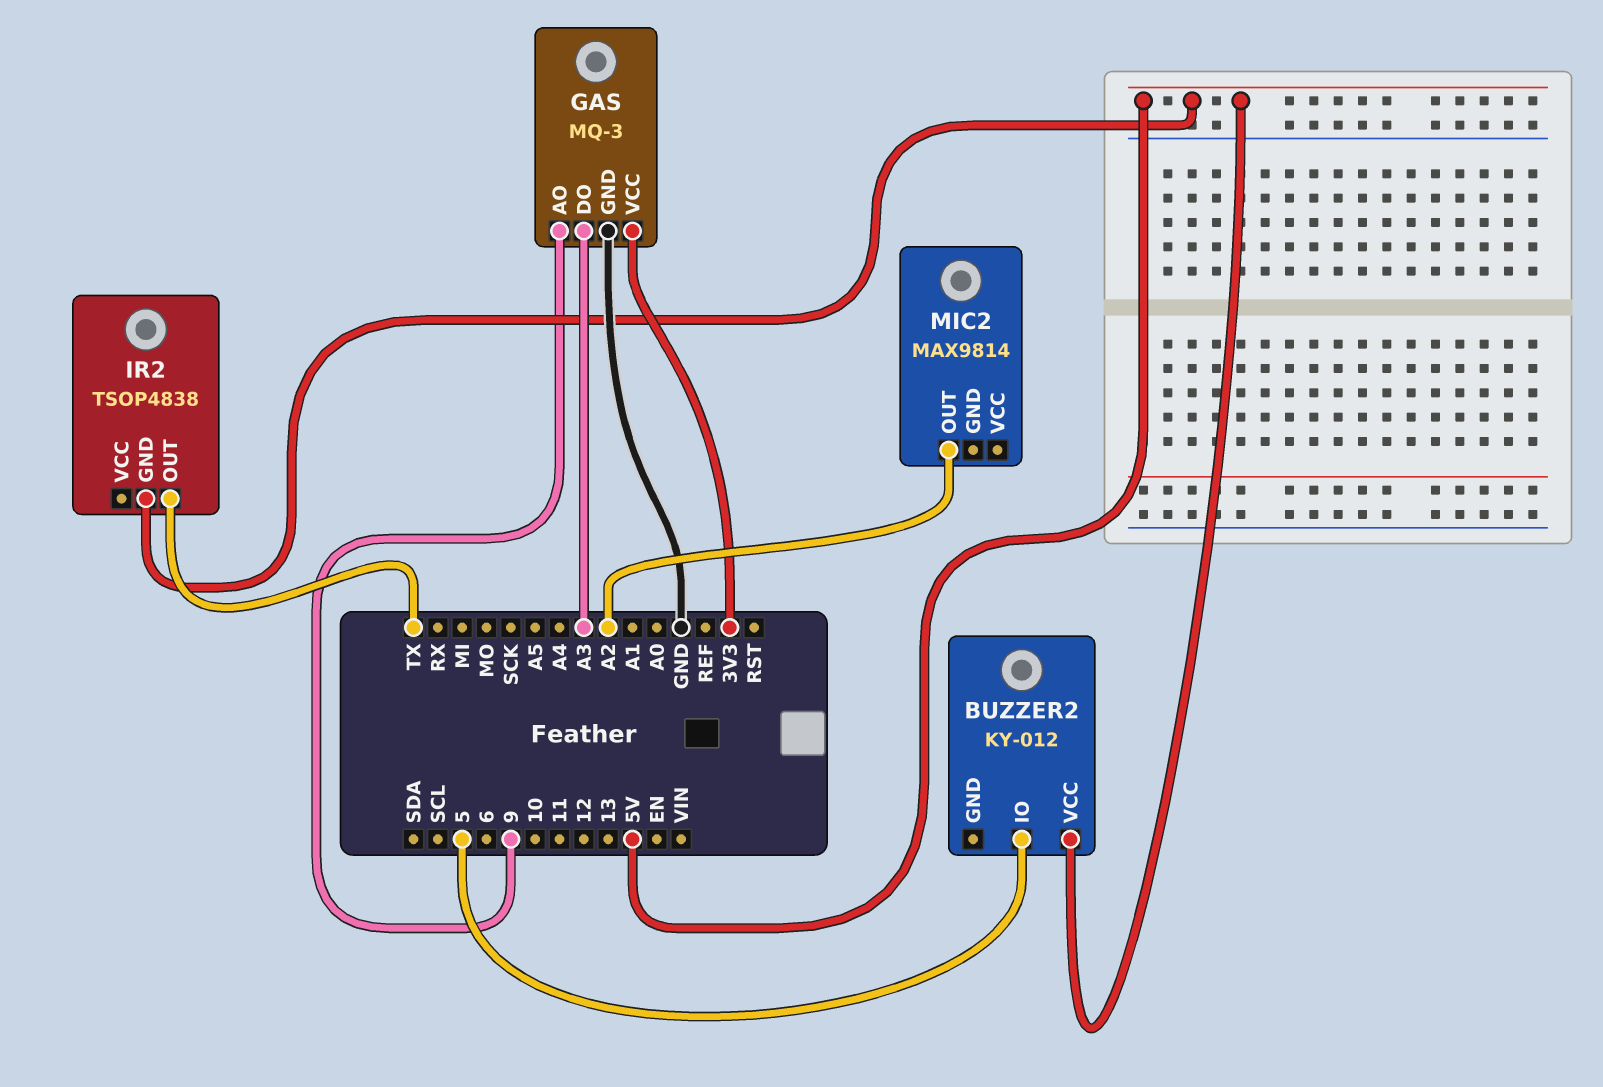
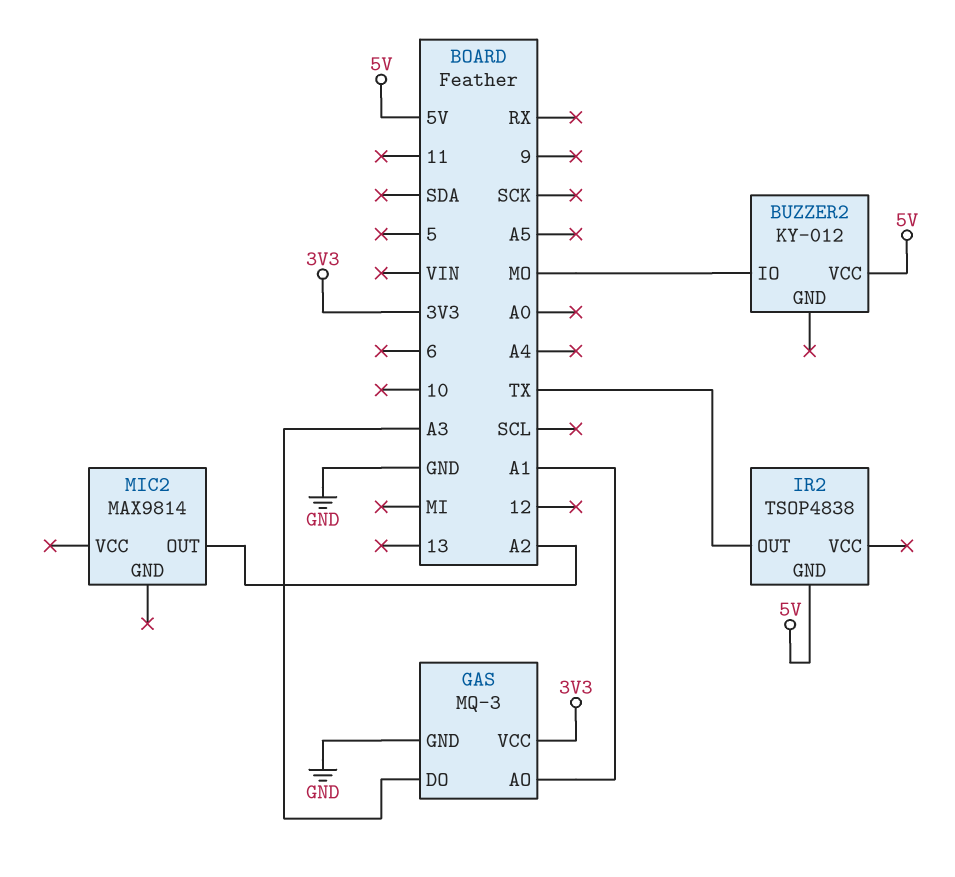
BUZZER2 pin IO: 5 -> MO
GAS pin AO: 9 -> A1

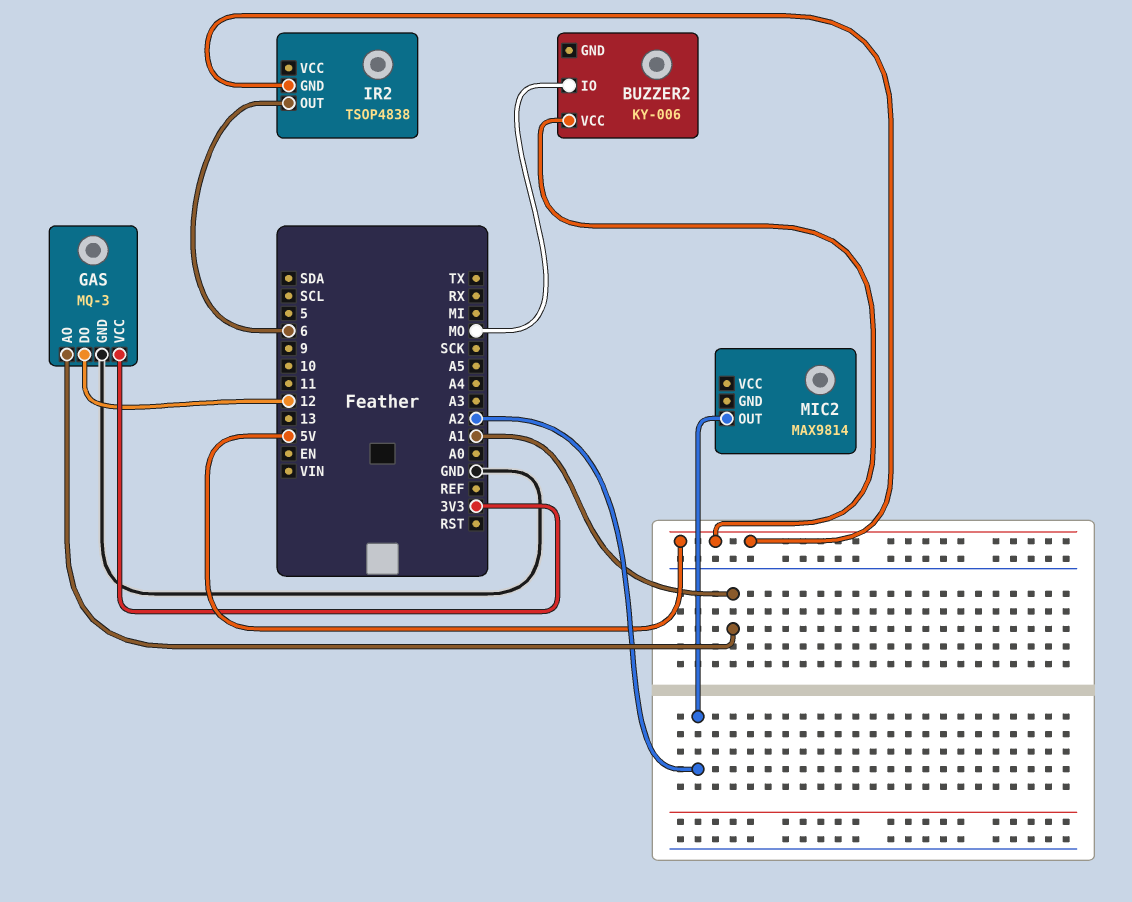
BUZZER2: KY-012 -> KY-006
GAS pin DO: A3 -> 12
IR2 pin OUT: TX -> 6

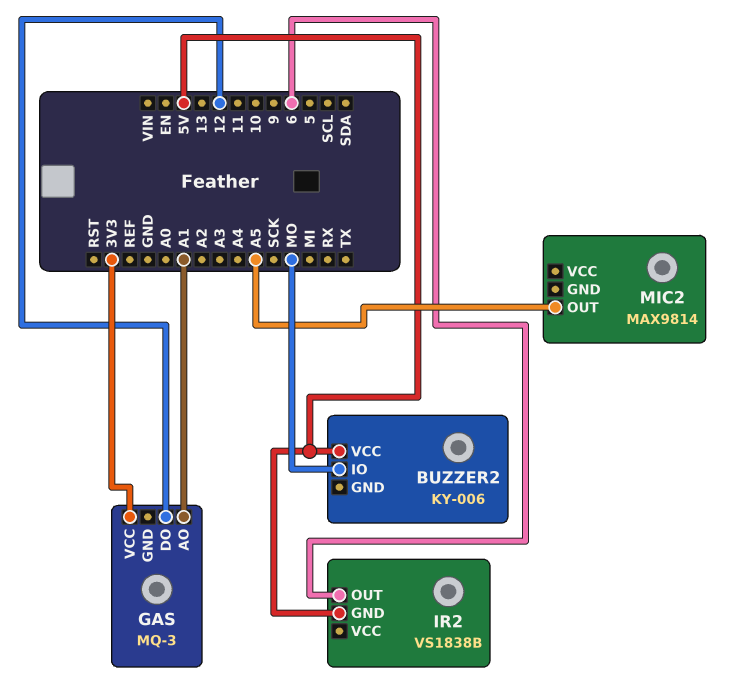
GAS pin GND: GND -> none
IR2: TSOP4838 -> VS1838B
MIC2 pin OUT: A2 -> A5

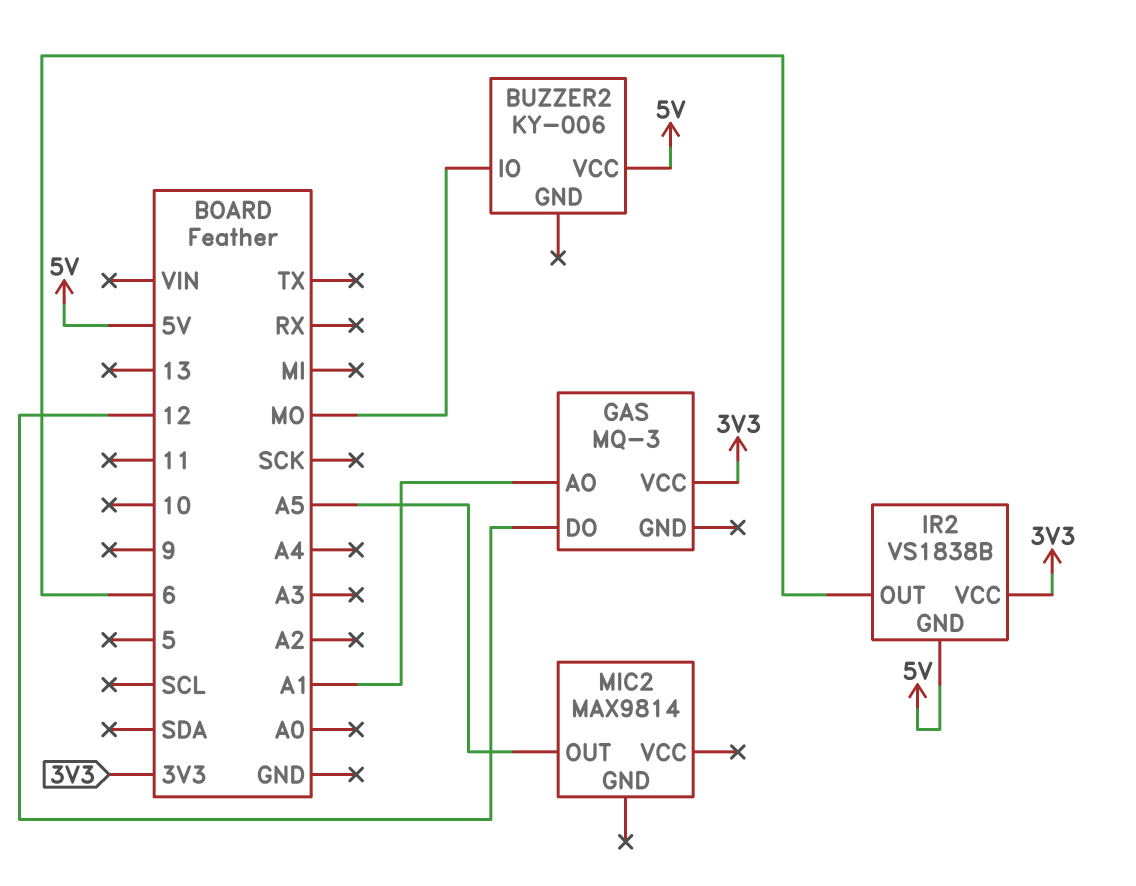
IR2 pin VCC: none -> 3V3

